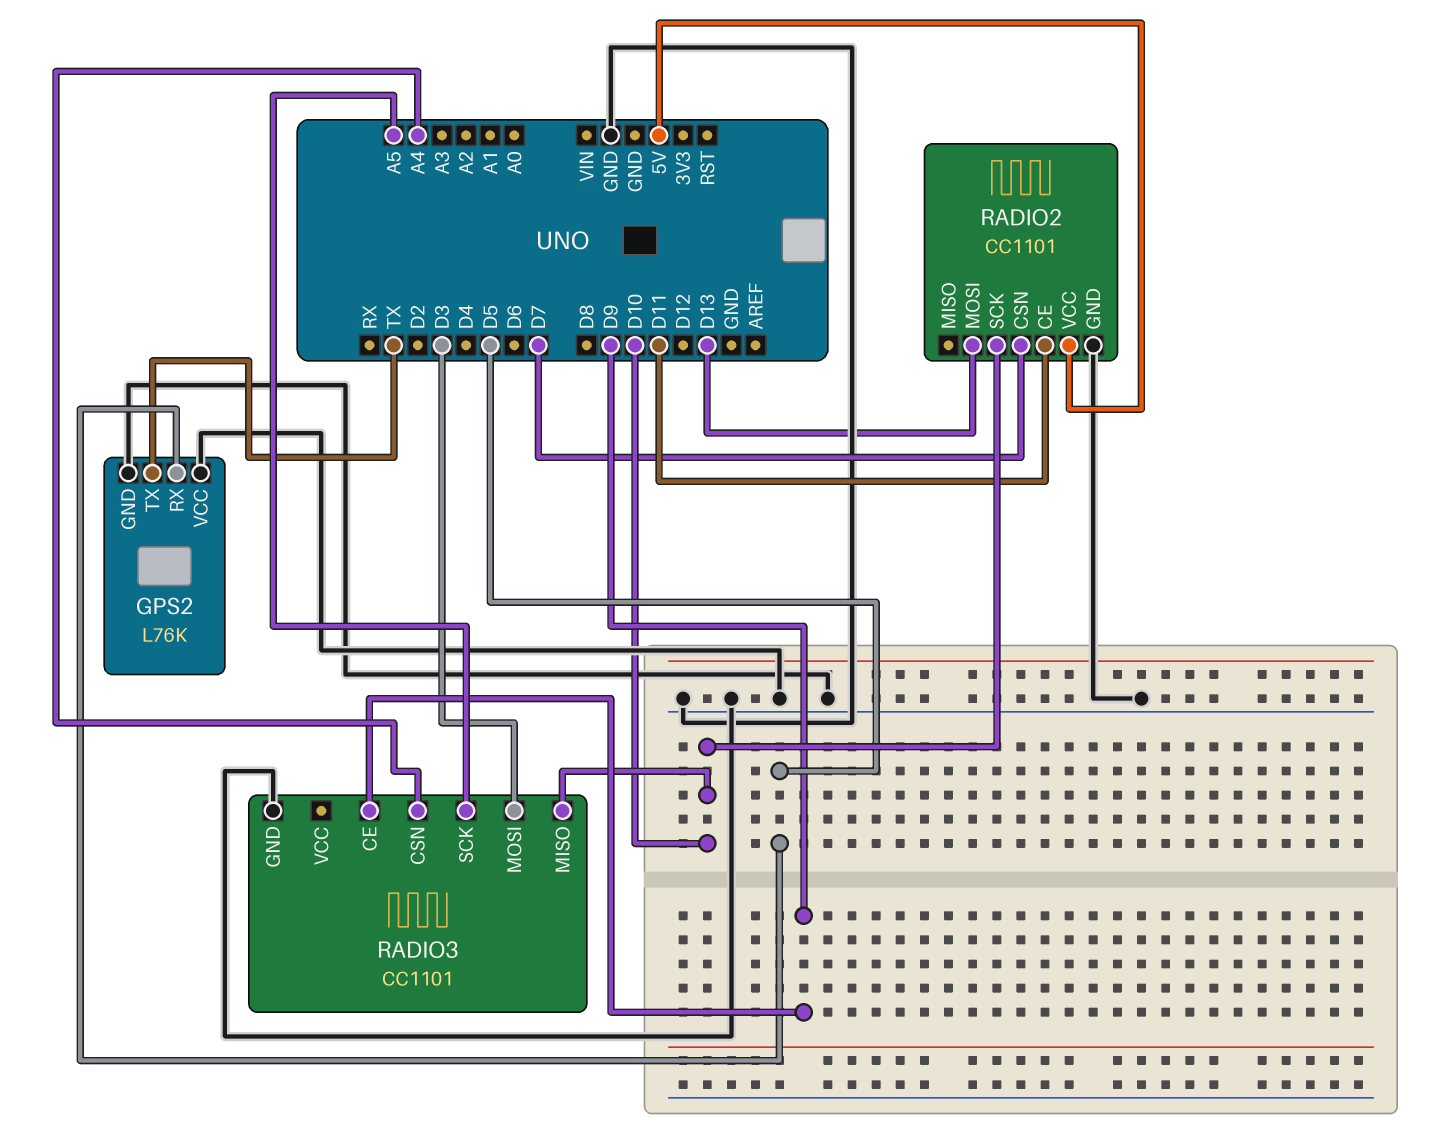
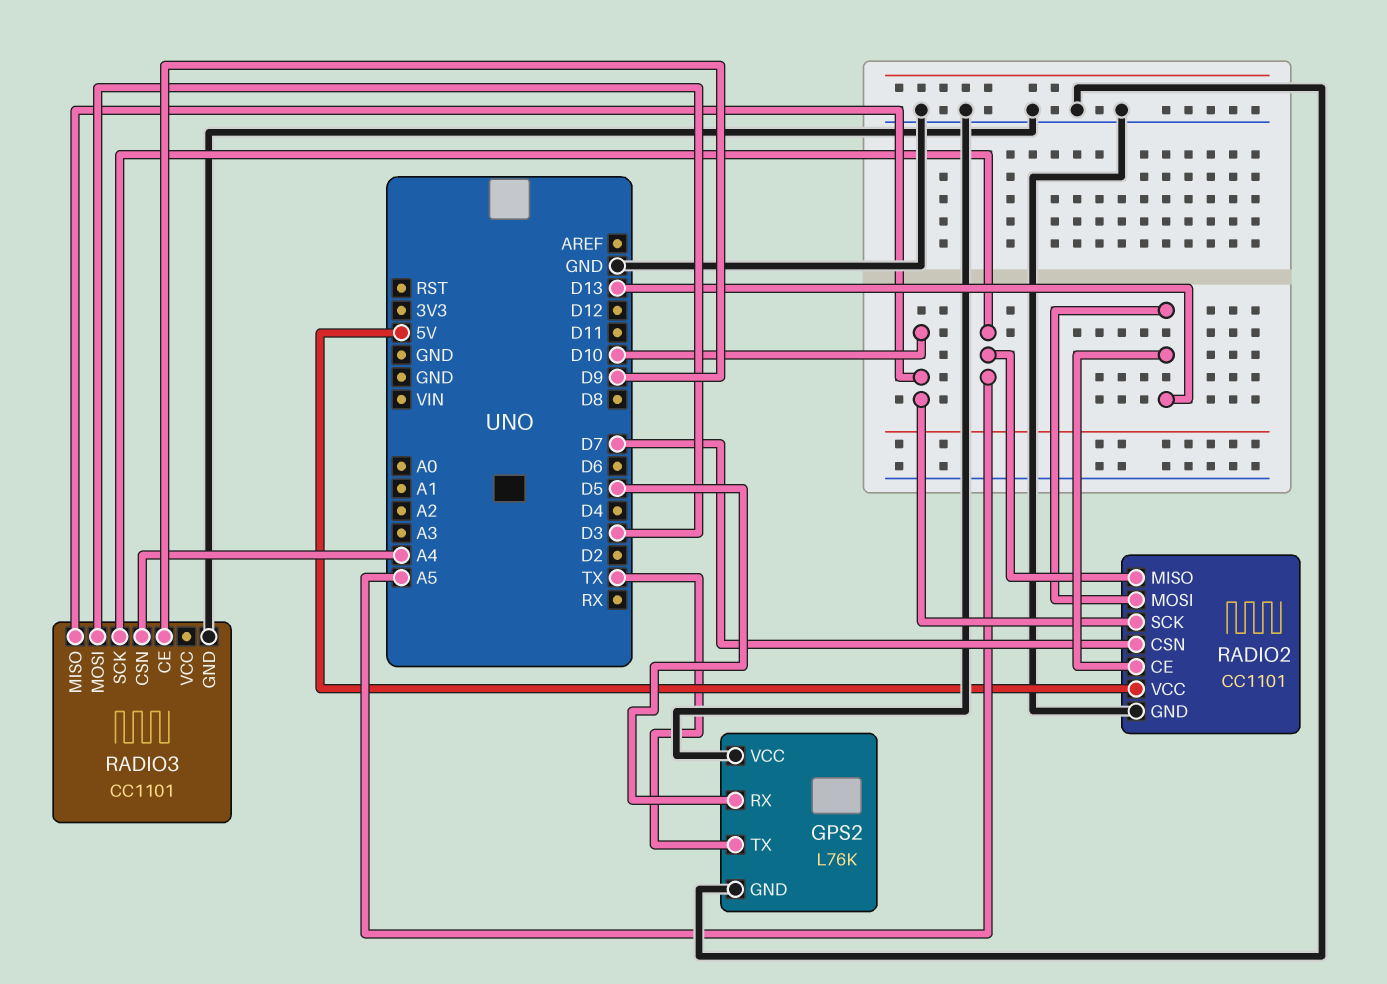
RADIO2 pin CE: D11 -> D13
RADIO2 pin MISO: none -> A5

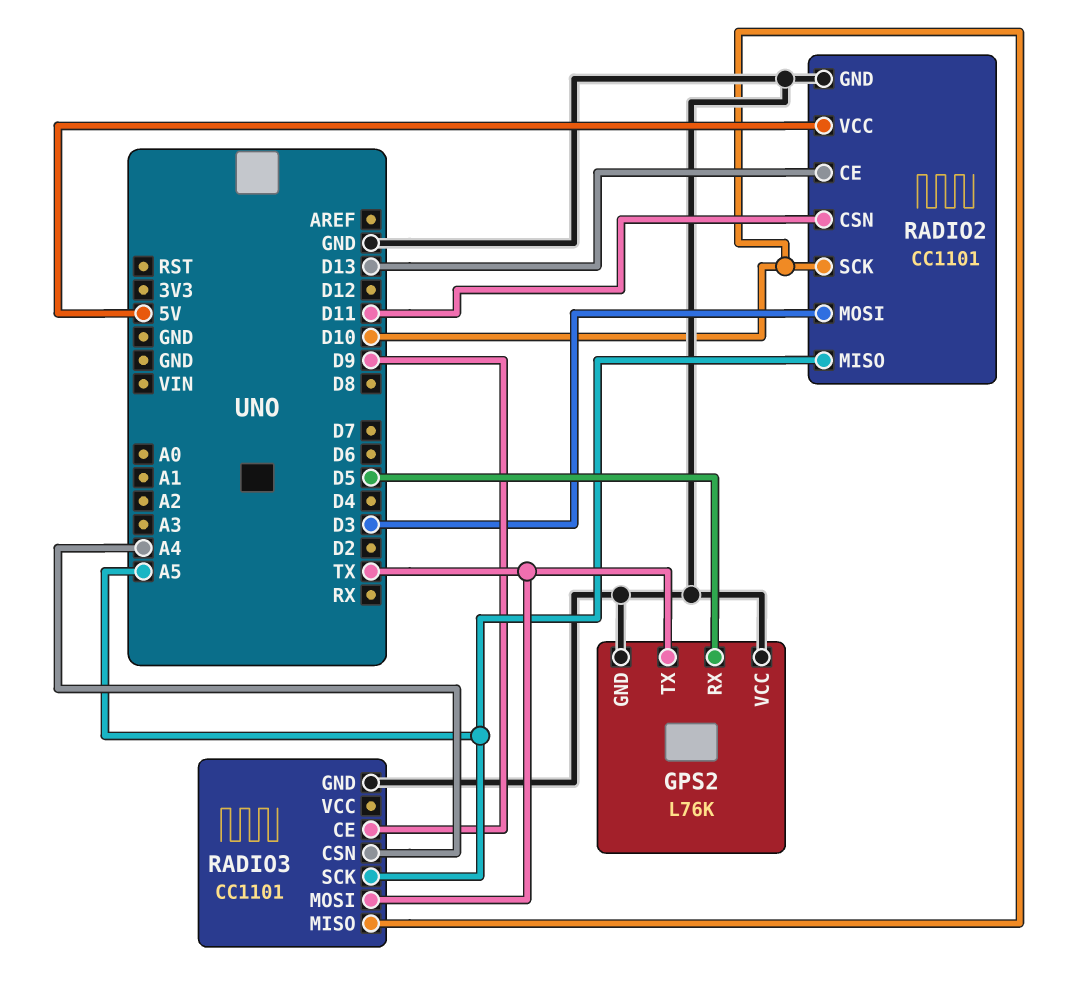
RADIO2 pin CSN: D7 -> D11
RADIO2 pin MOSI: D13 -> D3
RADIO3 pin MOSI: D3 -> TX

